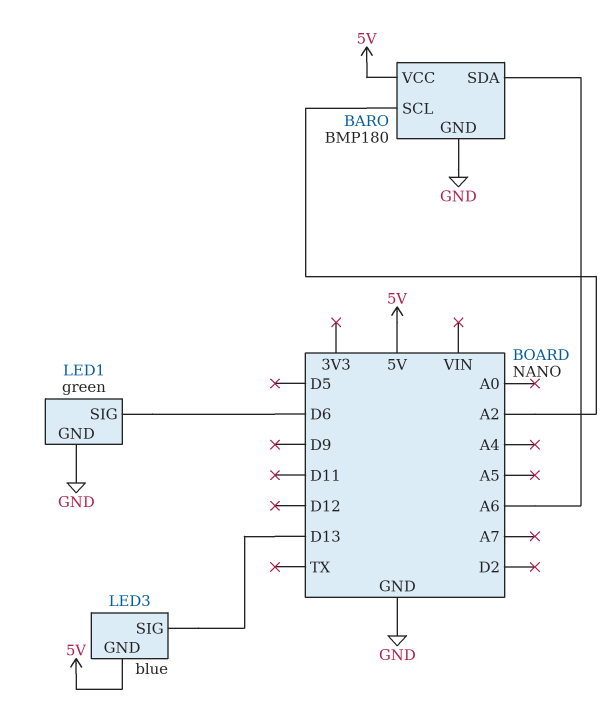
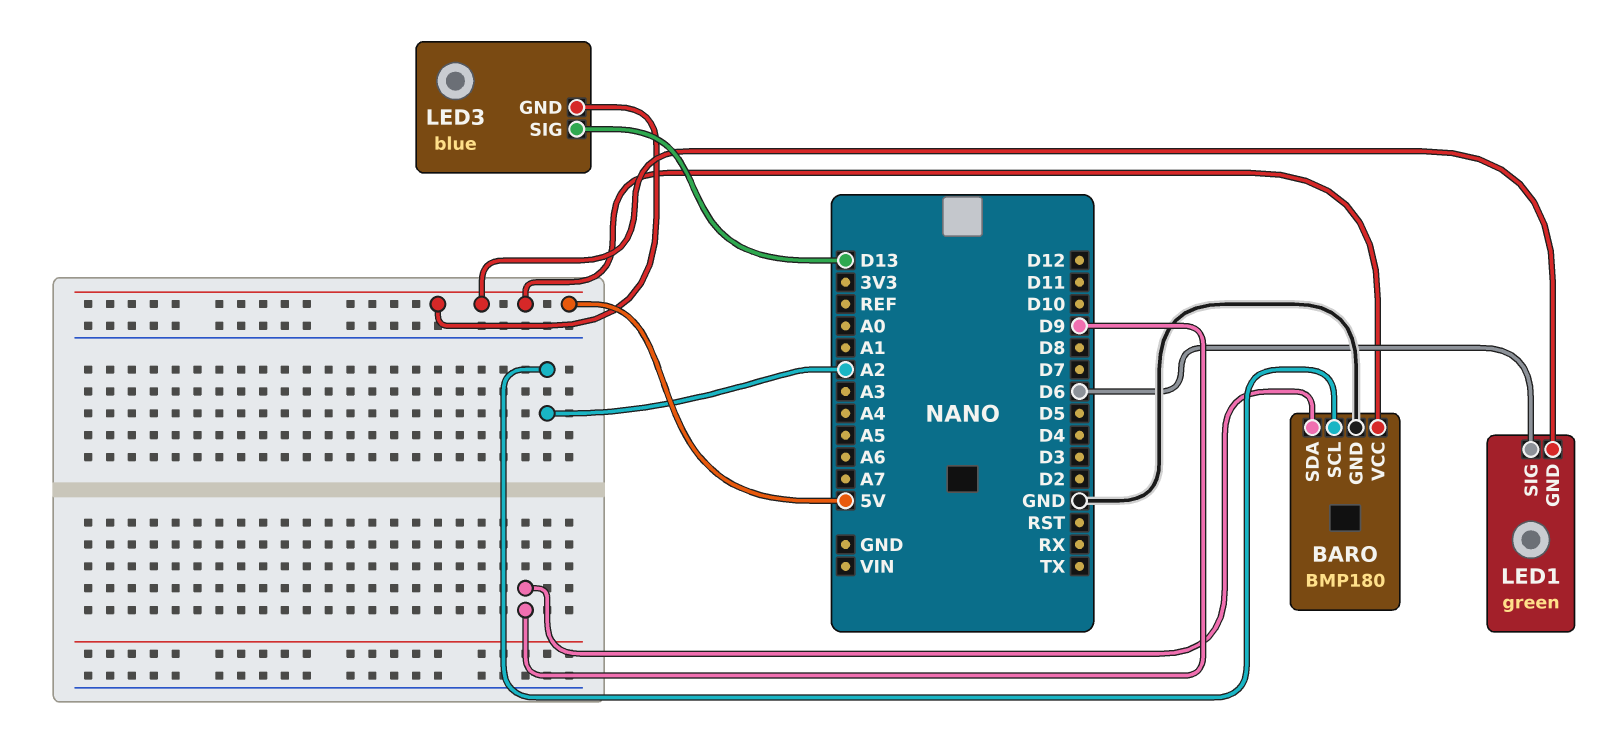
BARO pin SDA: A6 -> D9
LED1 pin GND: GND -> 5V

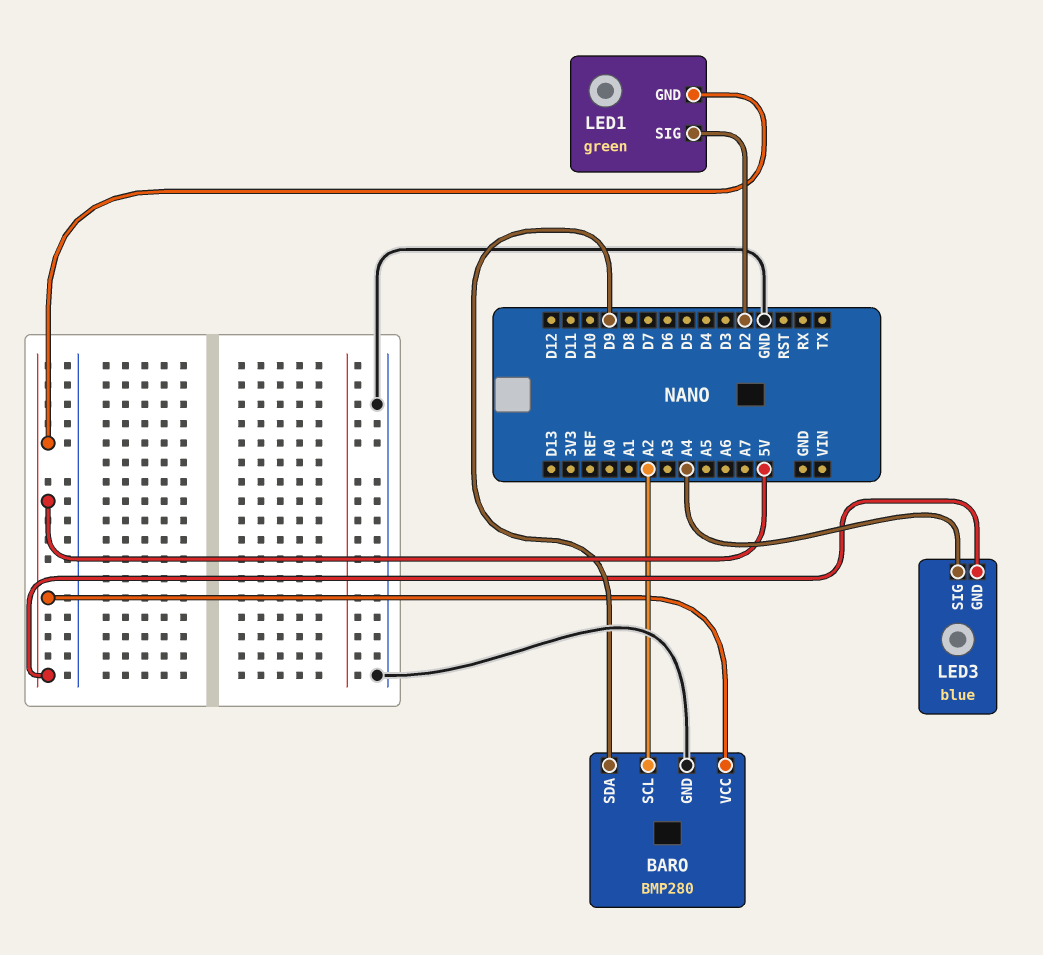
BARO: BMP180 -> BMP280
LED1 pin SIG: D6 -> D2
LED3 pin SIG: D13 -> A4

